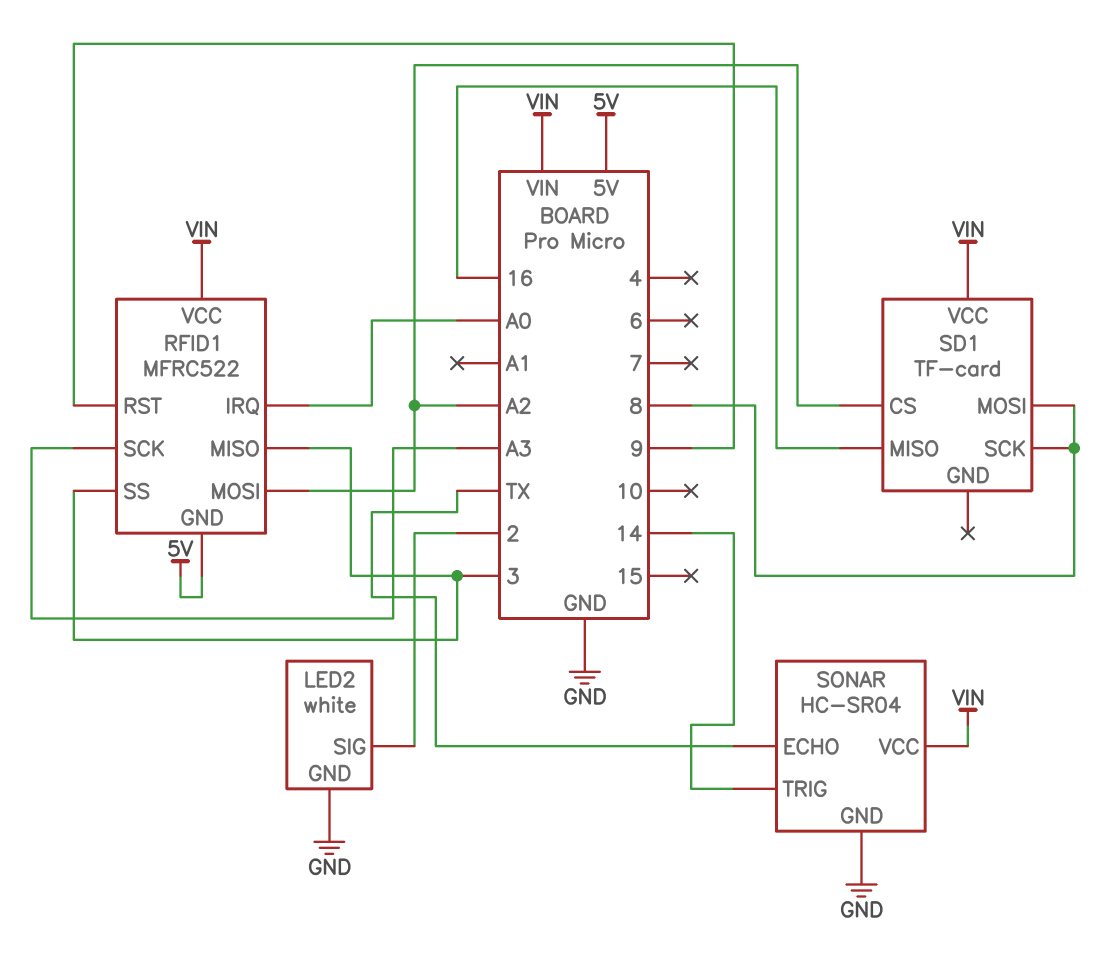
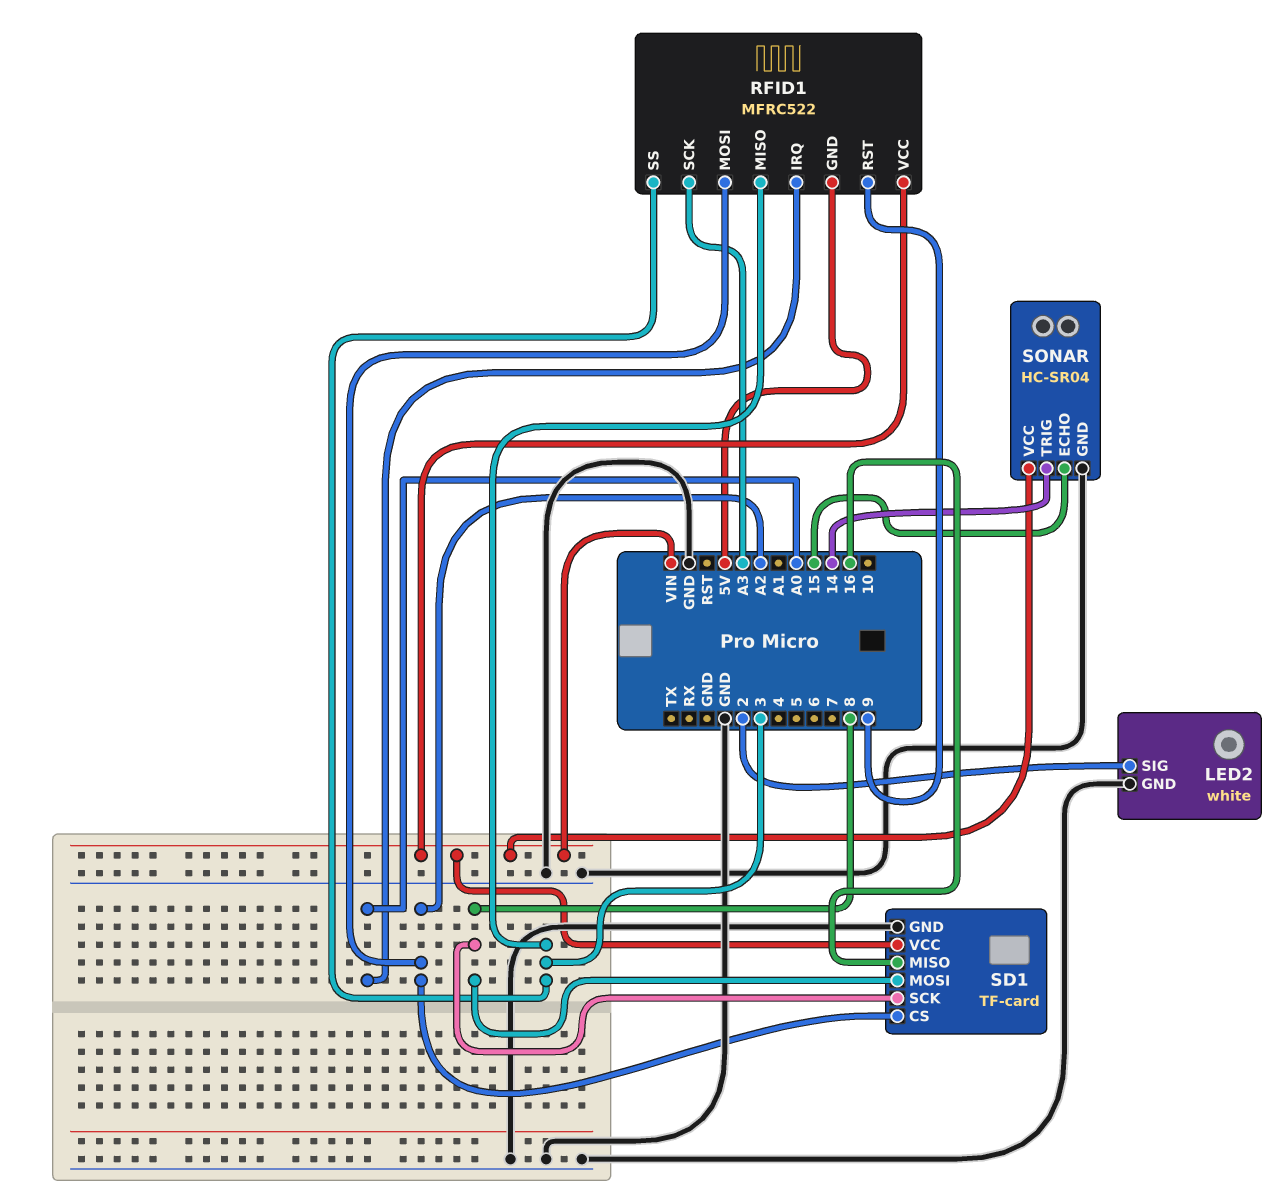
SD1 pin GND: none -> GND
SONAR pin ECHO: TX -> 15

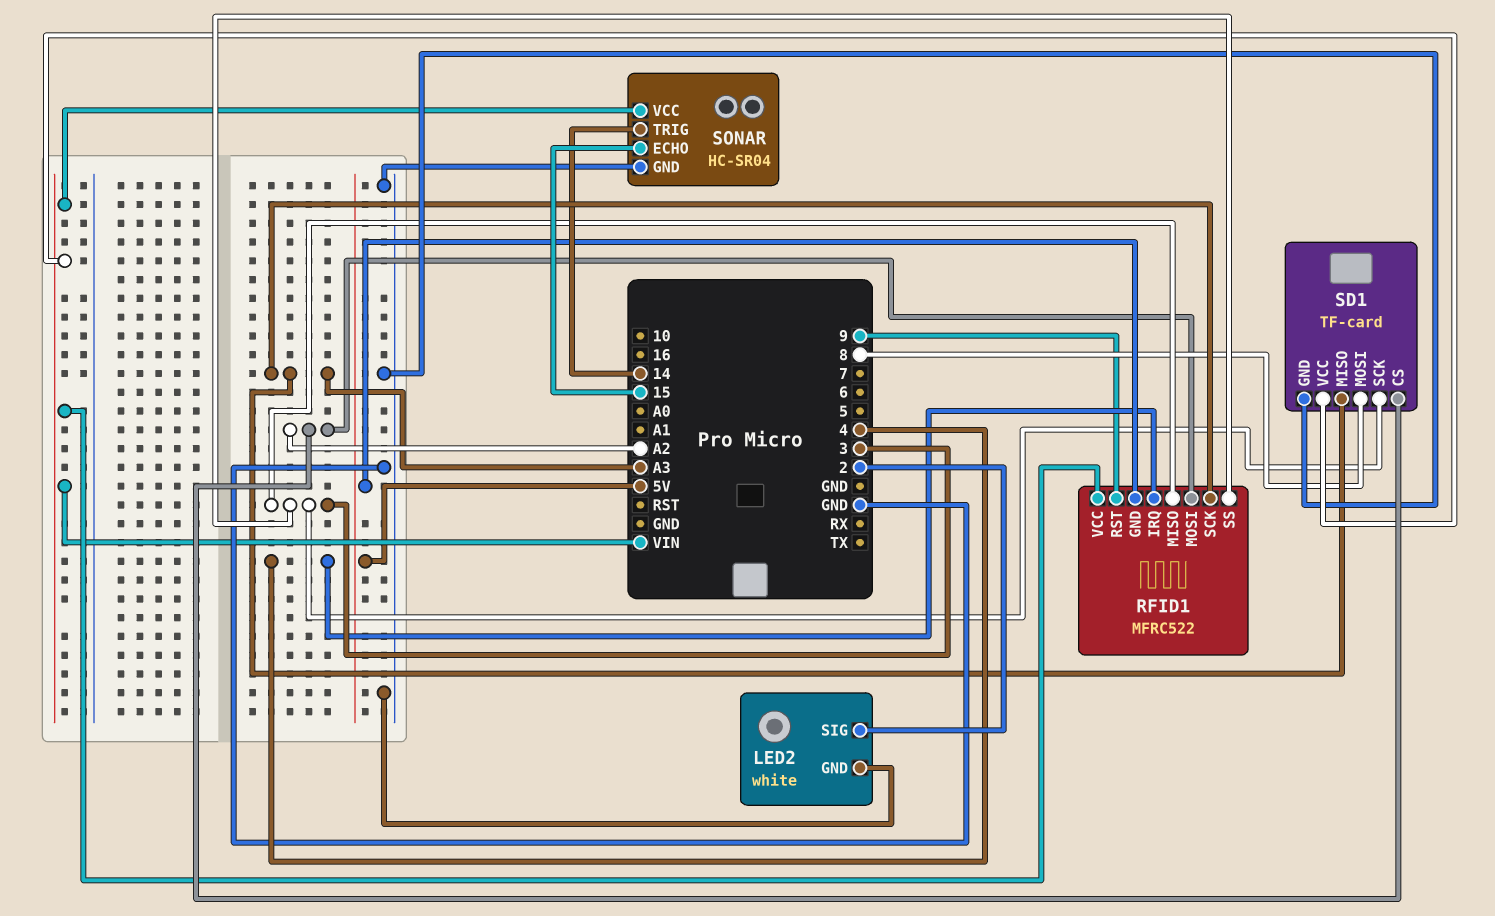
RFID1 pin IRQ: A0 -> 4
SD1 pin MISO: 16 -> A3
SD1 pin SCK: 8 -> 3

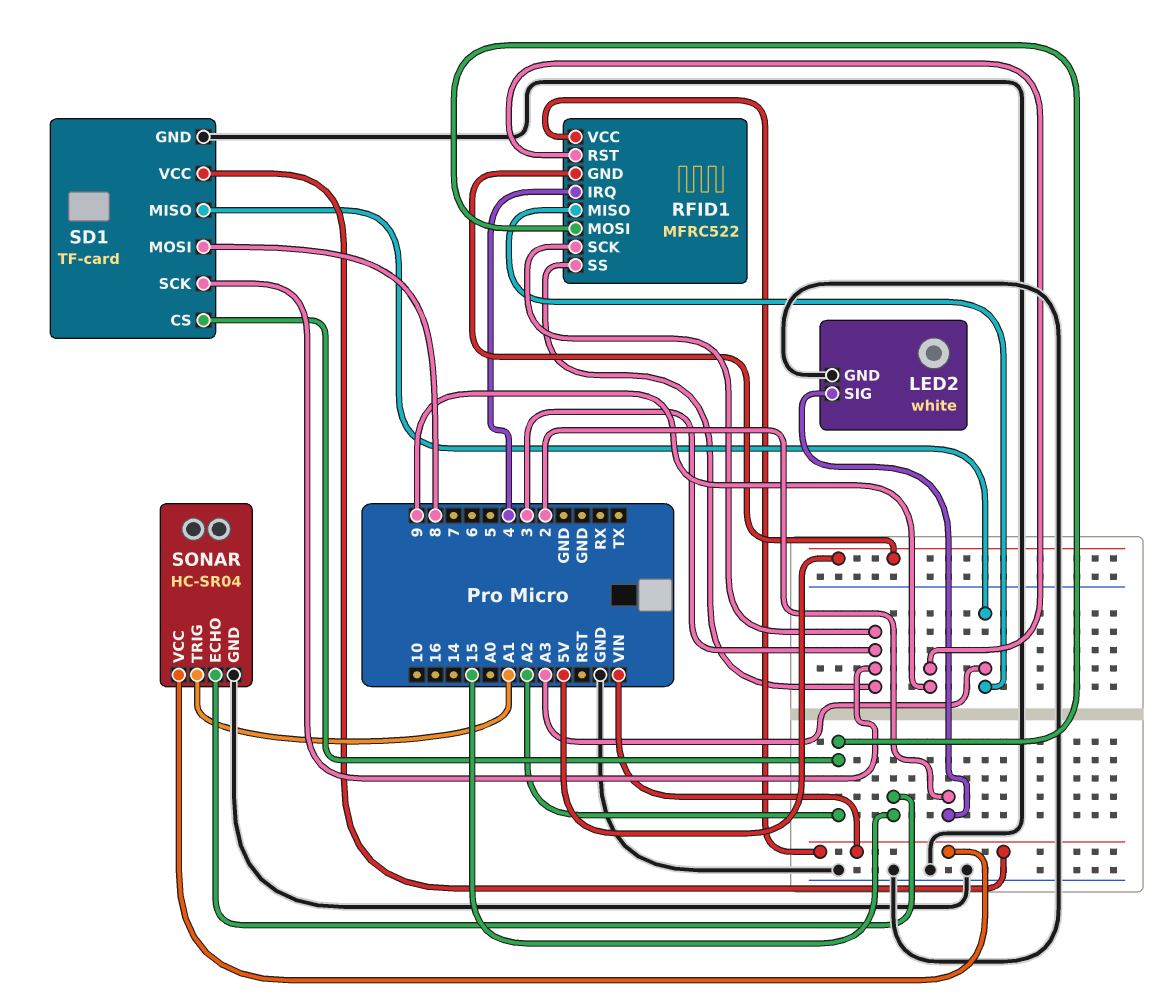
RFID1 pin MISO: 3 -> A3
RFID1 pin SCK: A3 -> 3
SONAR pin TRIG: 14 -> A1

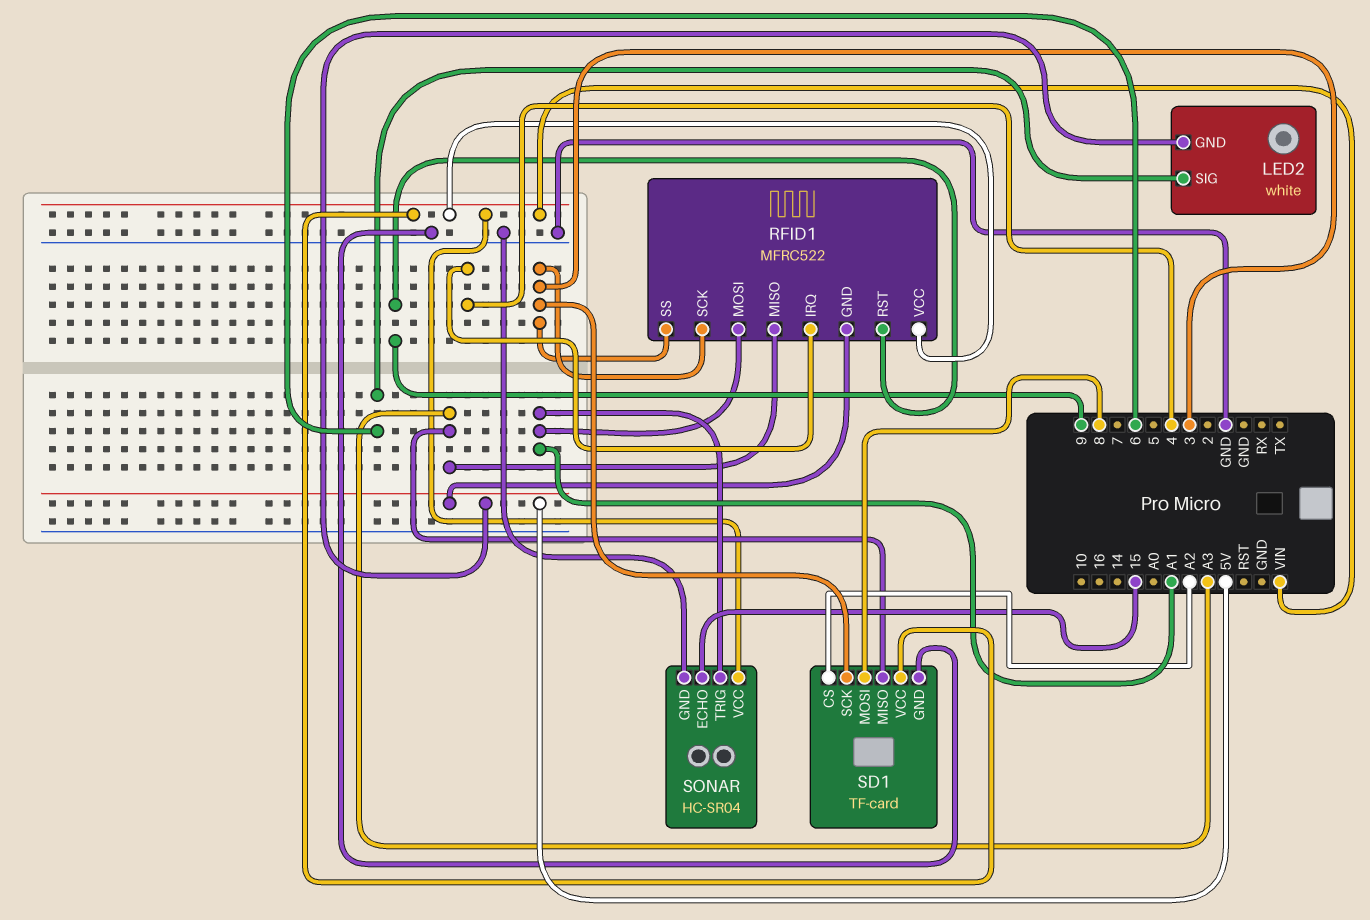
LED2 pin GND: GND -> 5V
LED2 pin SIG: 2 -> 6
RFID1 pin MOSI: A2 -> A1

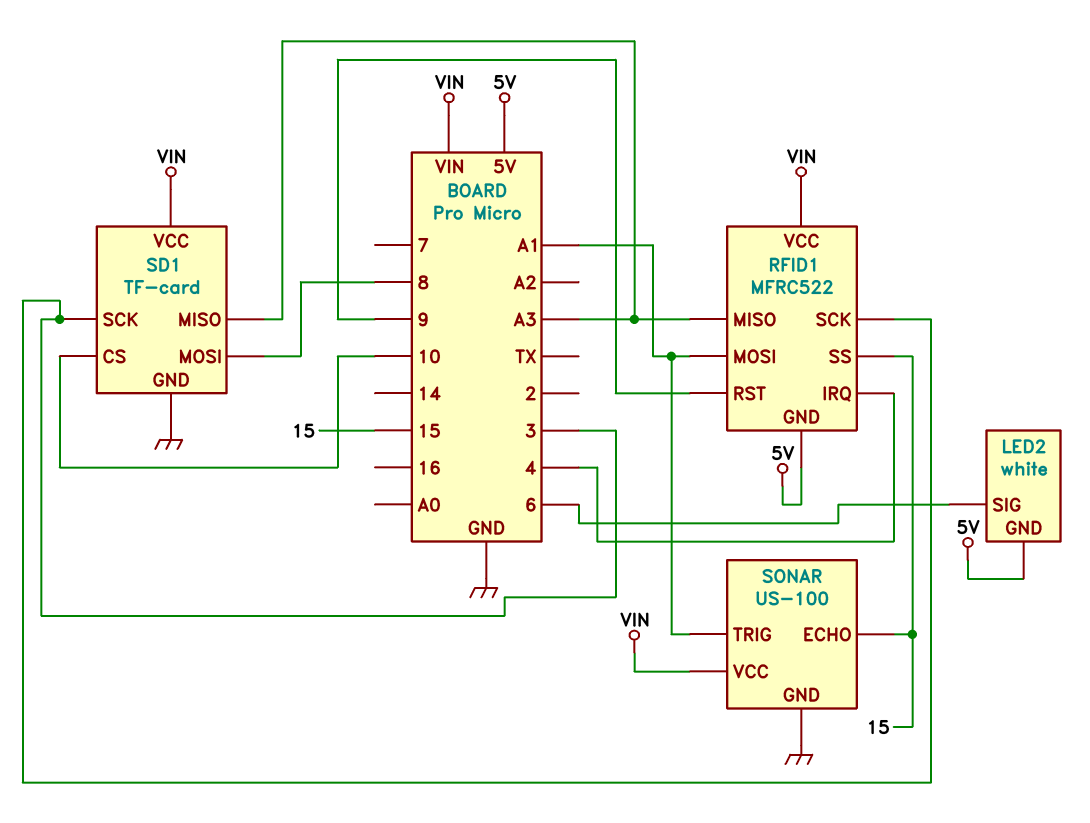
RFID1 pin SS: 3 -> 15
SD1 pin CS: A2 -> 10
SONAR: HC-SR04 -> US-100

